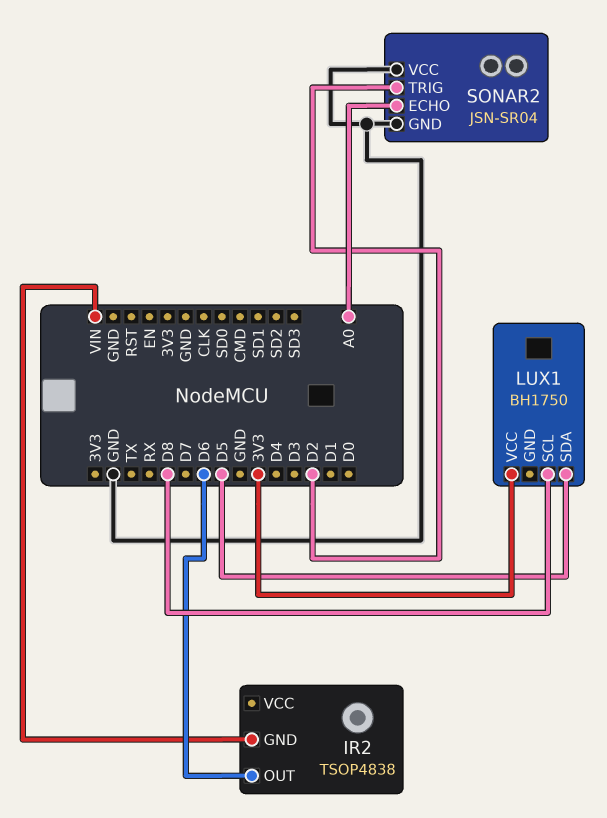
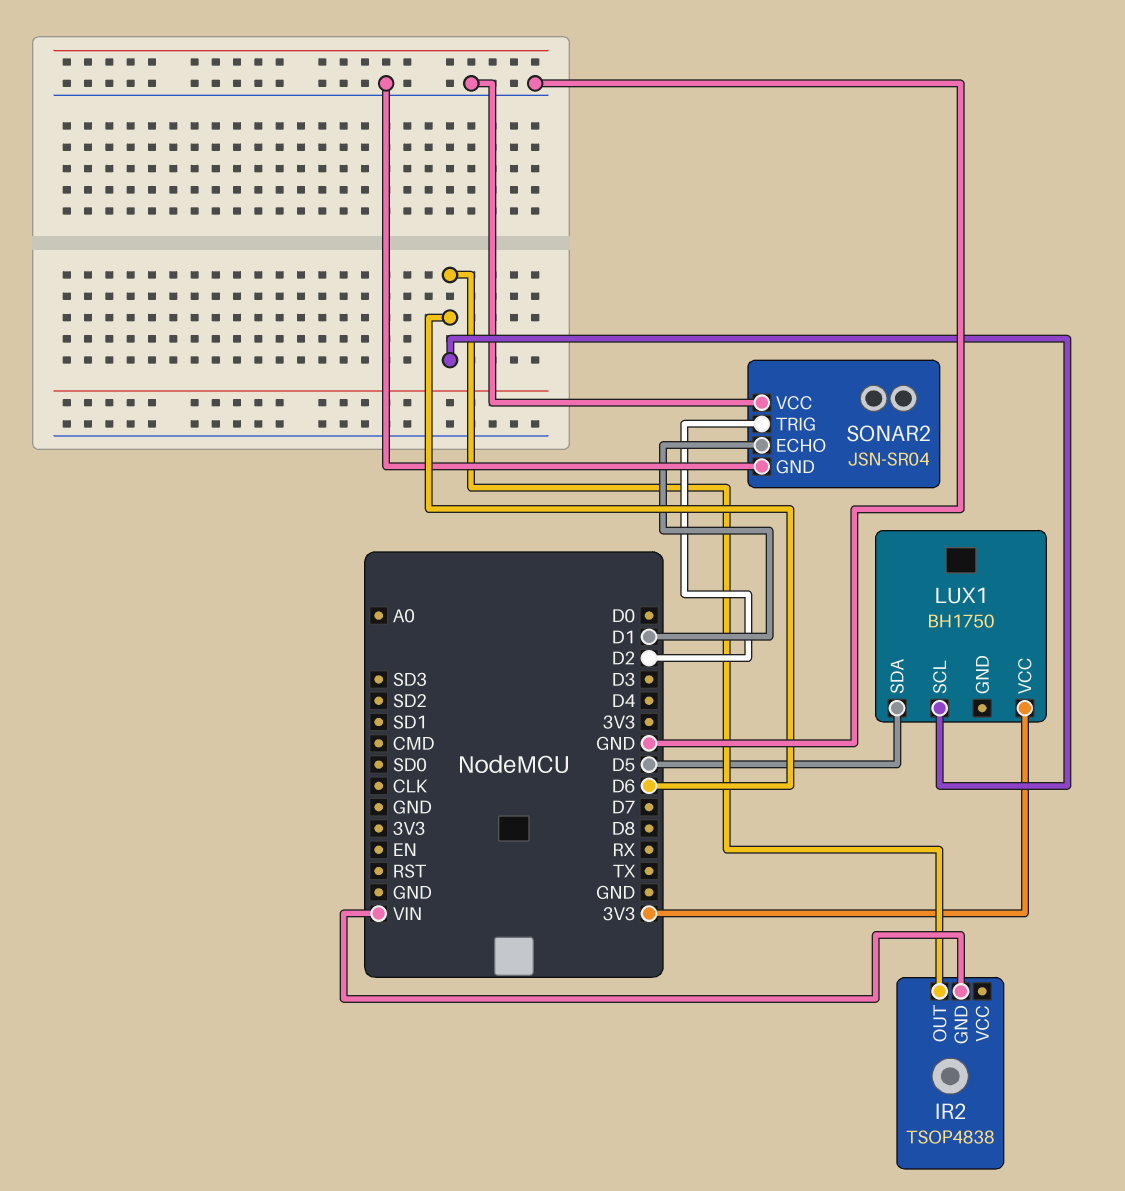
LUX1 pin SCL: D8 -> D6
SONAR2 pin ECHO: A0 -> D1

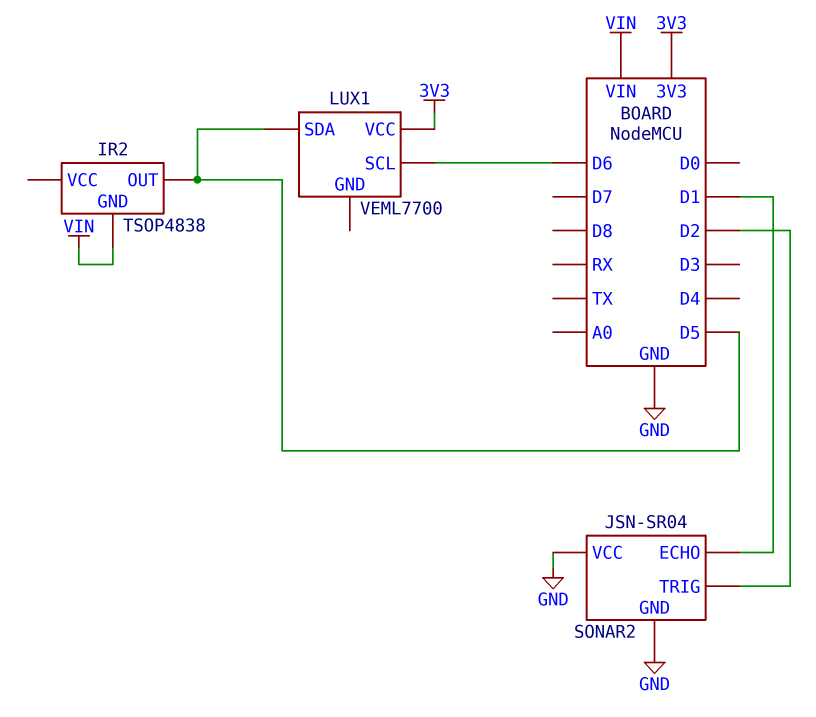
IR2 pin OUT: D6 -> D5
LUX1: BH1750 -> VEML7700

